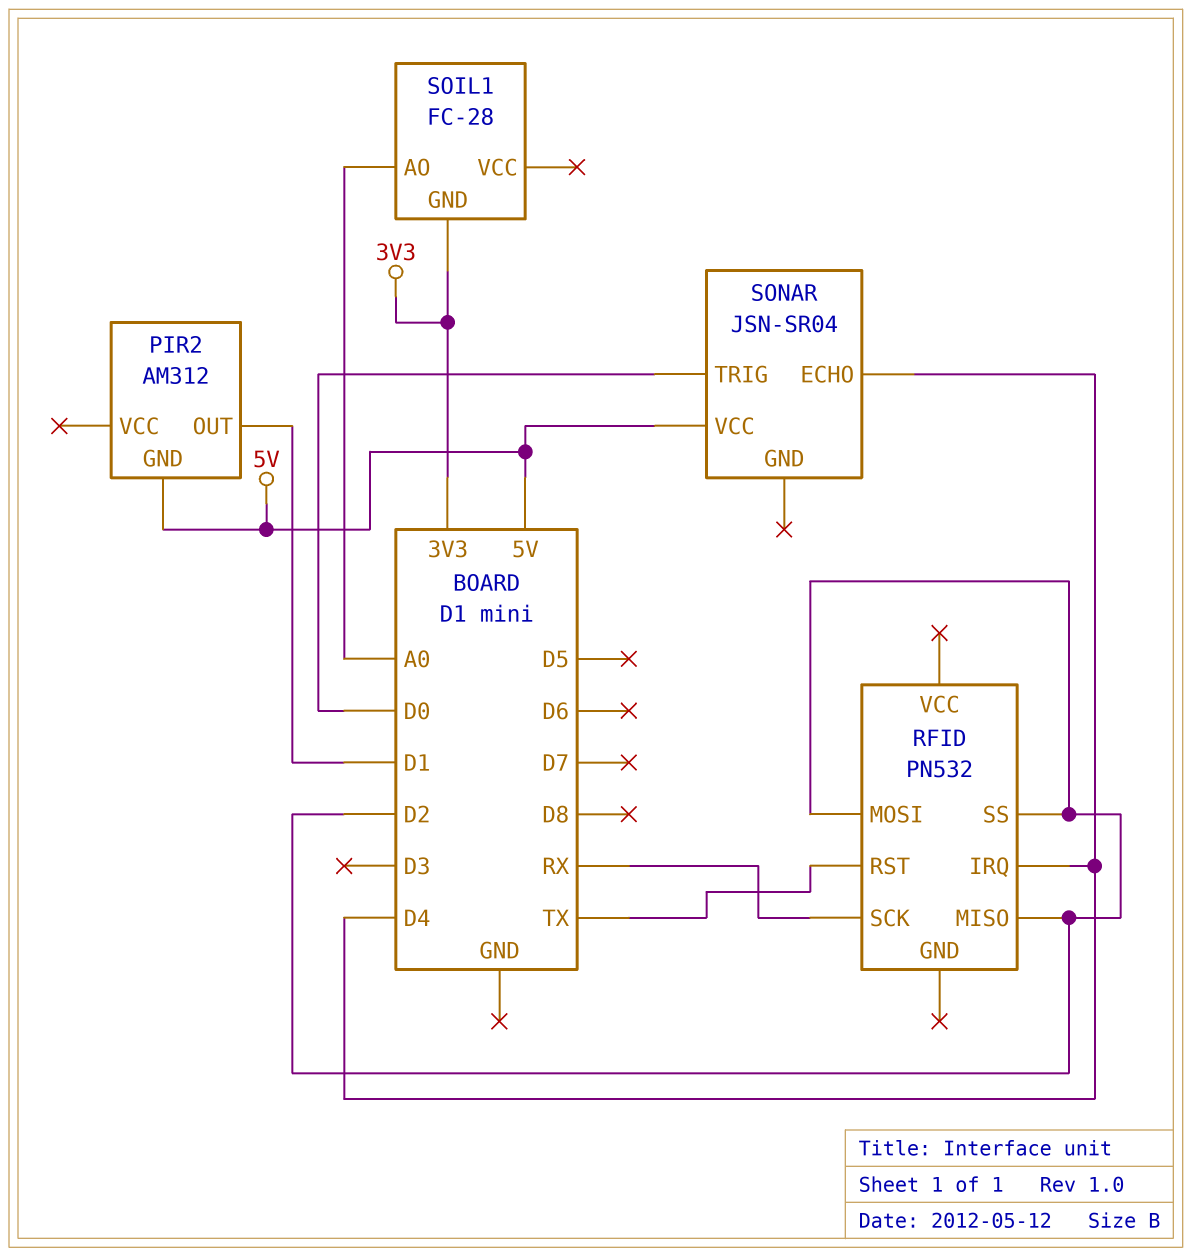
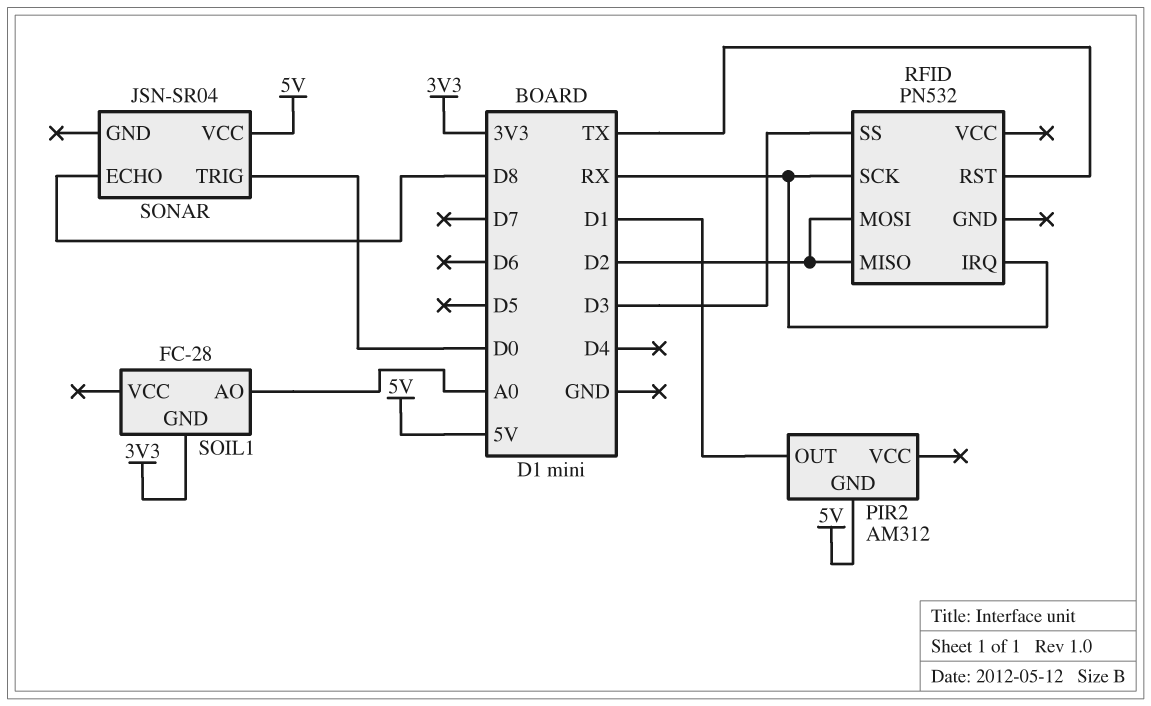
RFID pin IRQ: D4 -> RX
RFID pin SS: D2 -> D3
SONAR pin ECHO: D4 -> D8

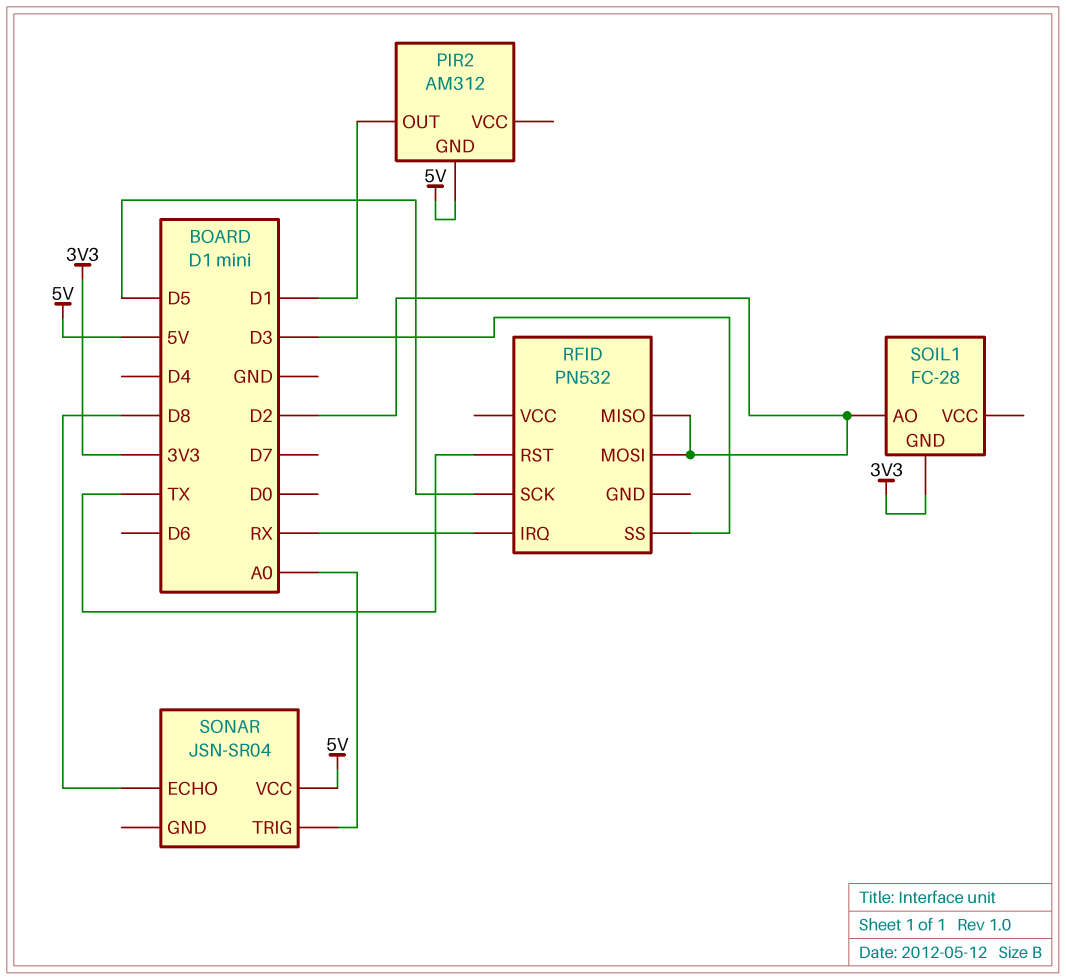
RFID pin SCK: RX -> D5
SOIL1 pin AO: A0 -> D2
SONAR pin TRIG: D0 -> A0

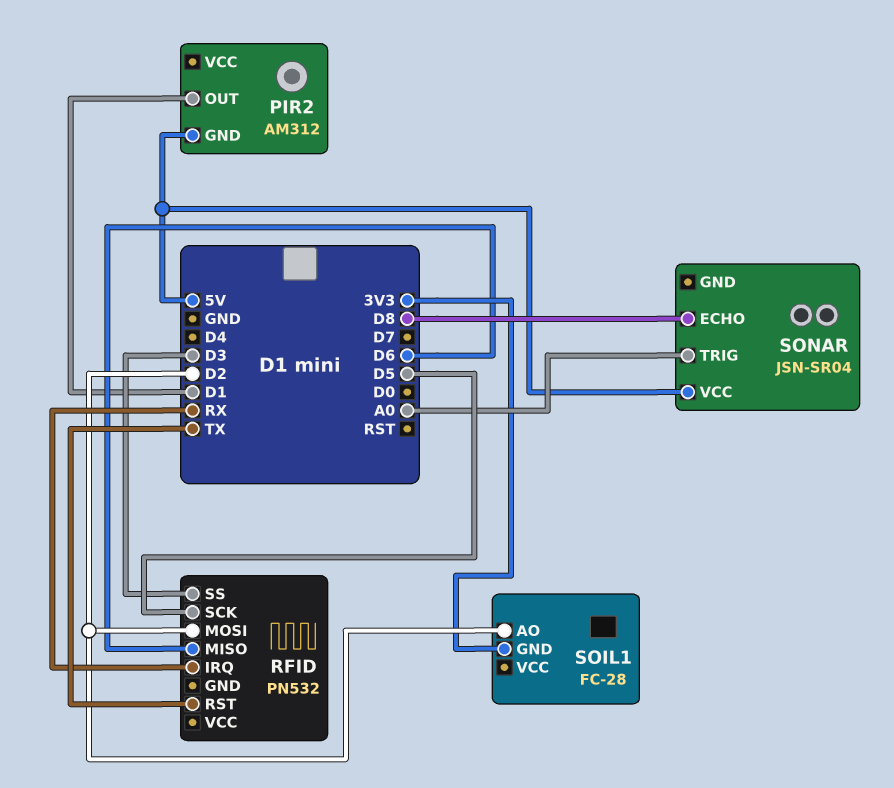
RFID pin MISO: D2 -> D6

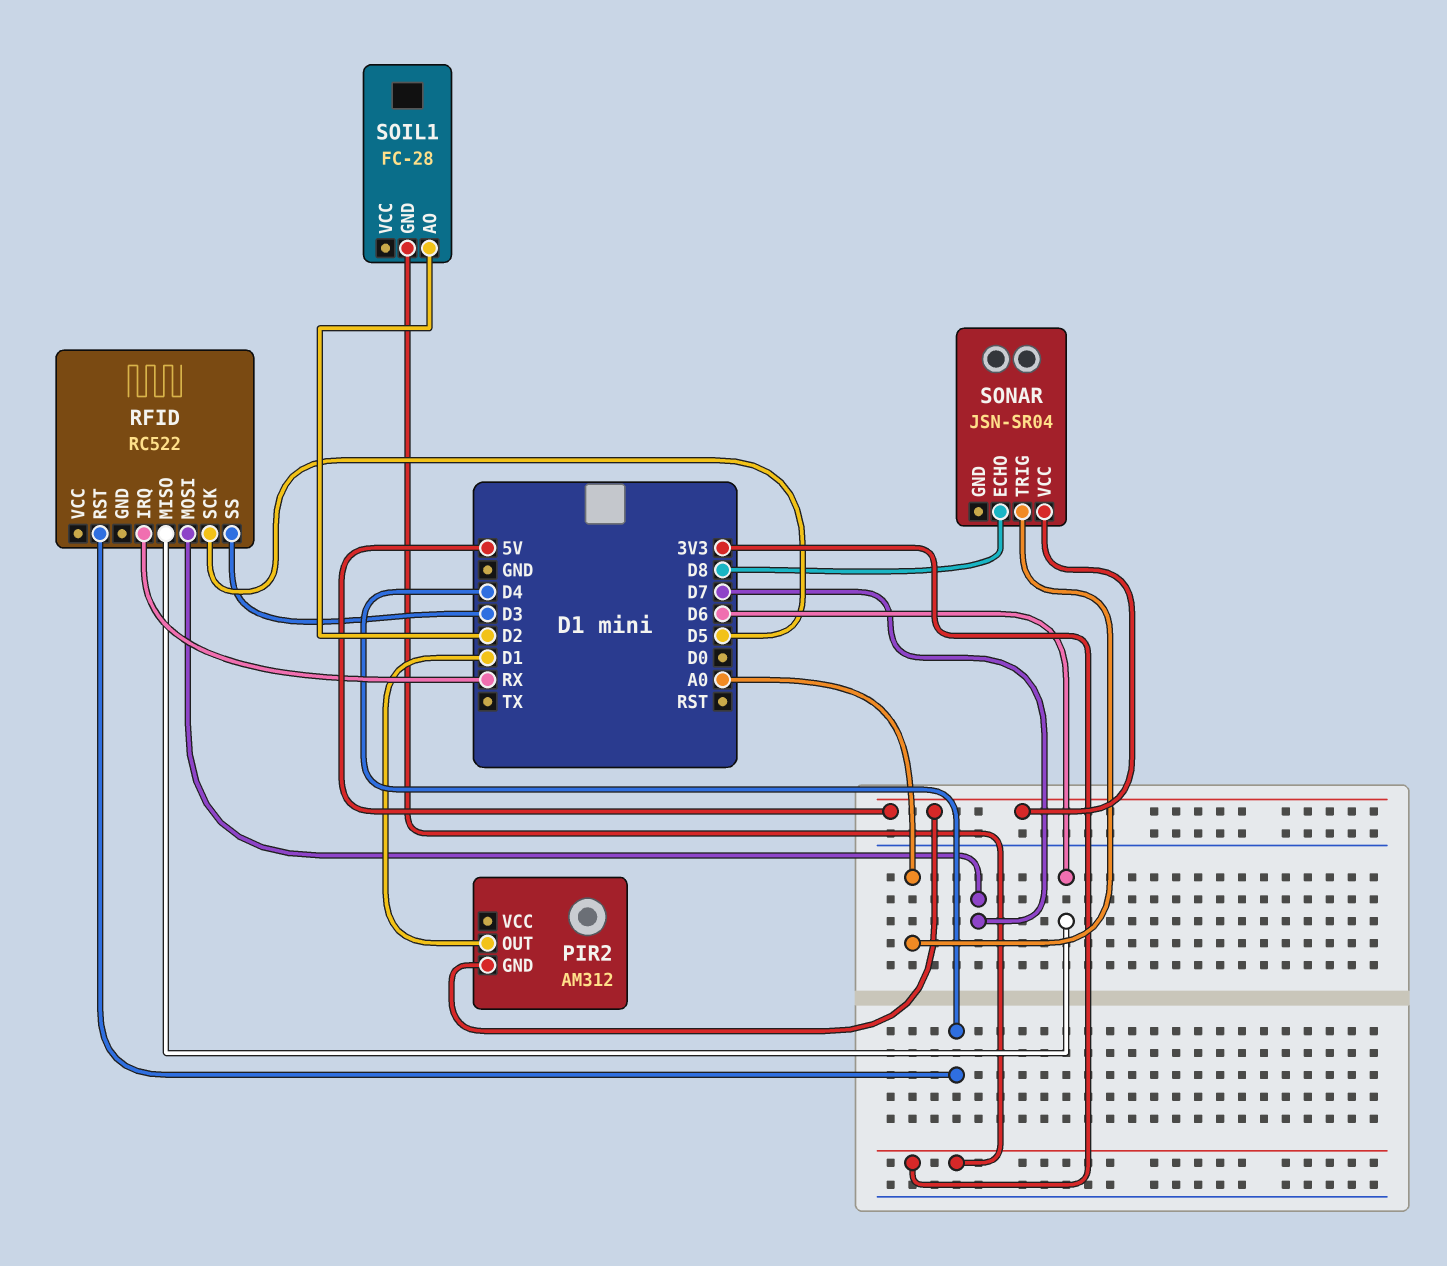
RFID: PN532 -> RC522
RFID pin MOSI: D2 -> D7
RFID pin RST: TX -> D4

